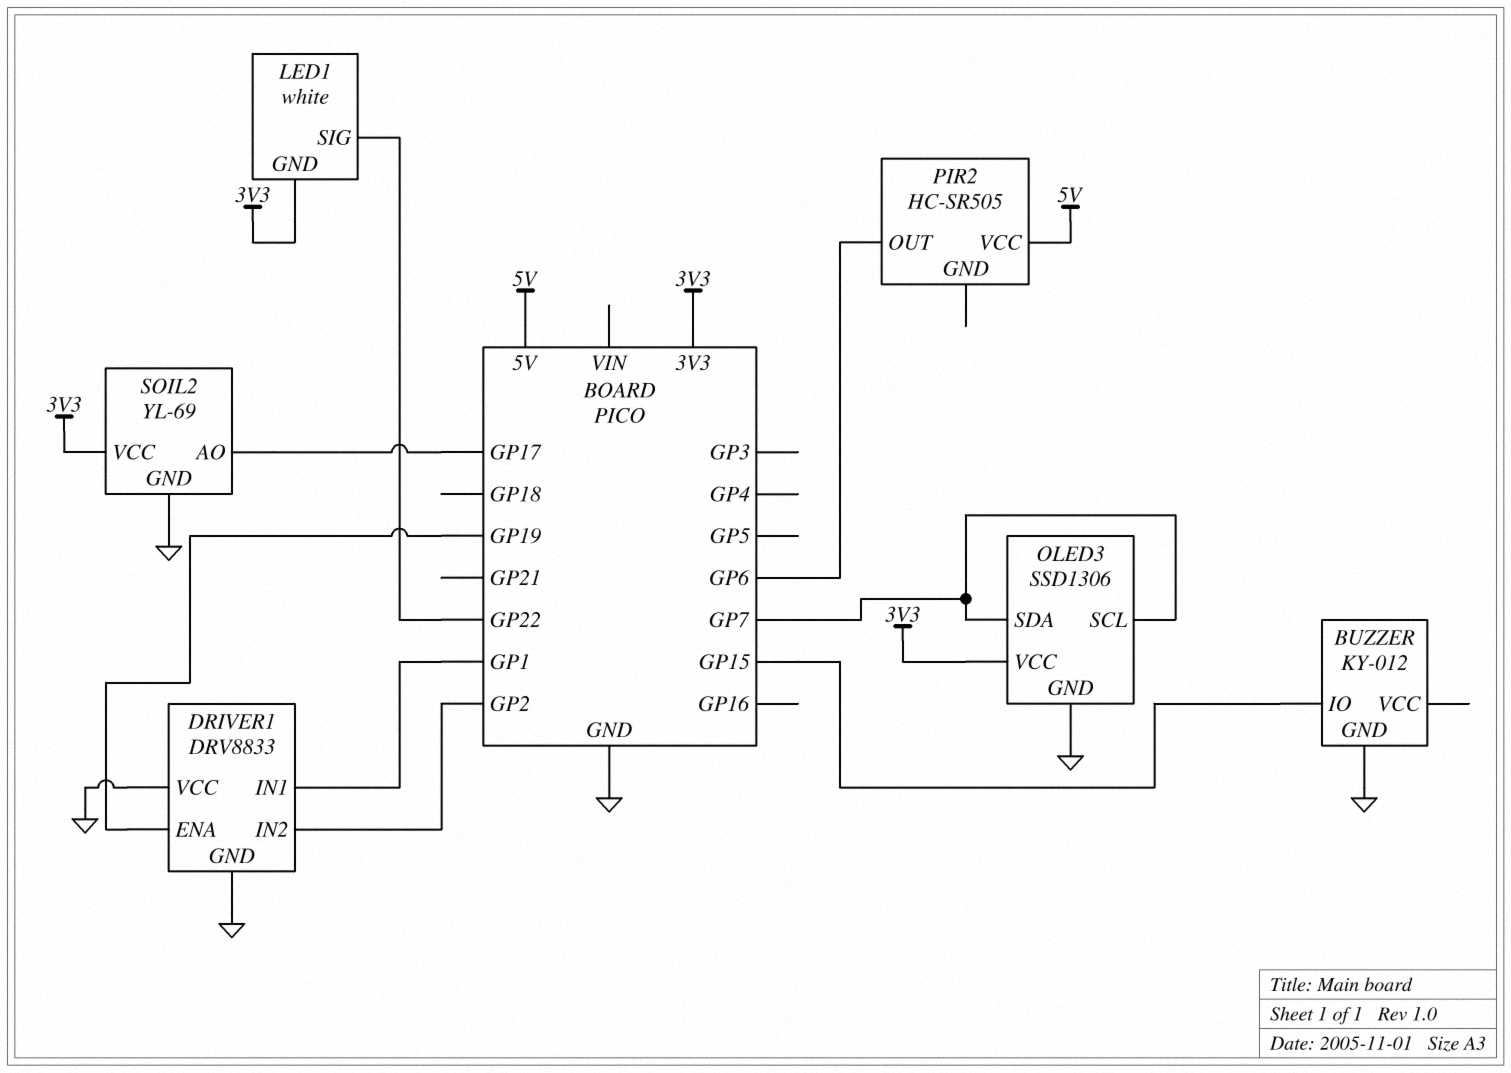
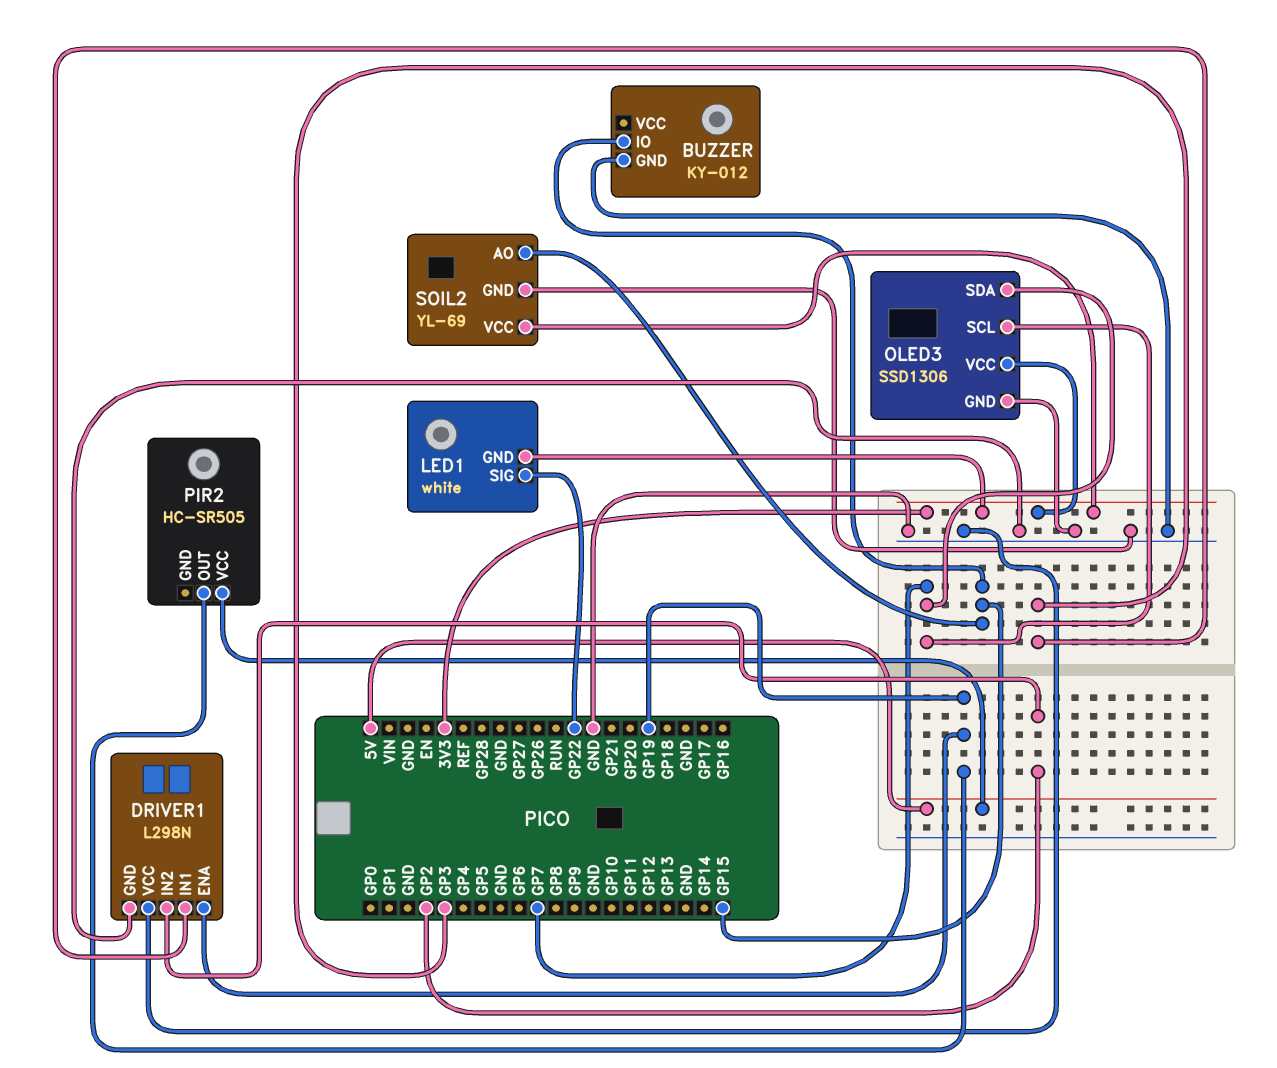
DRIVER1: DRV8833 -> L298N
DRIVER1 pin IN1: GP1 -> GP3
PIR2 pin OUT: GP6 -> GP19
SOIL2 pin AO: GP17 -> GP15

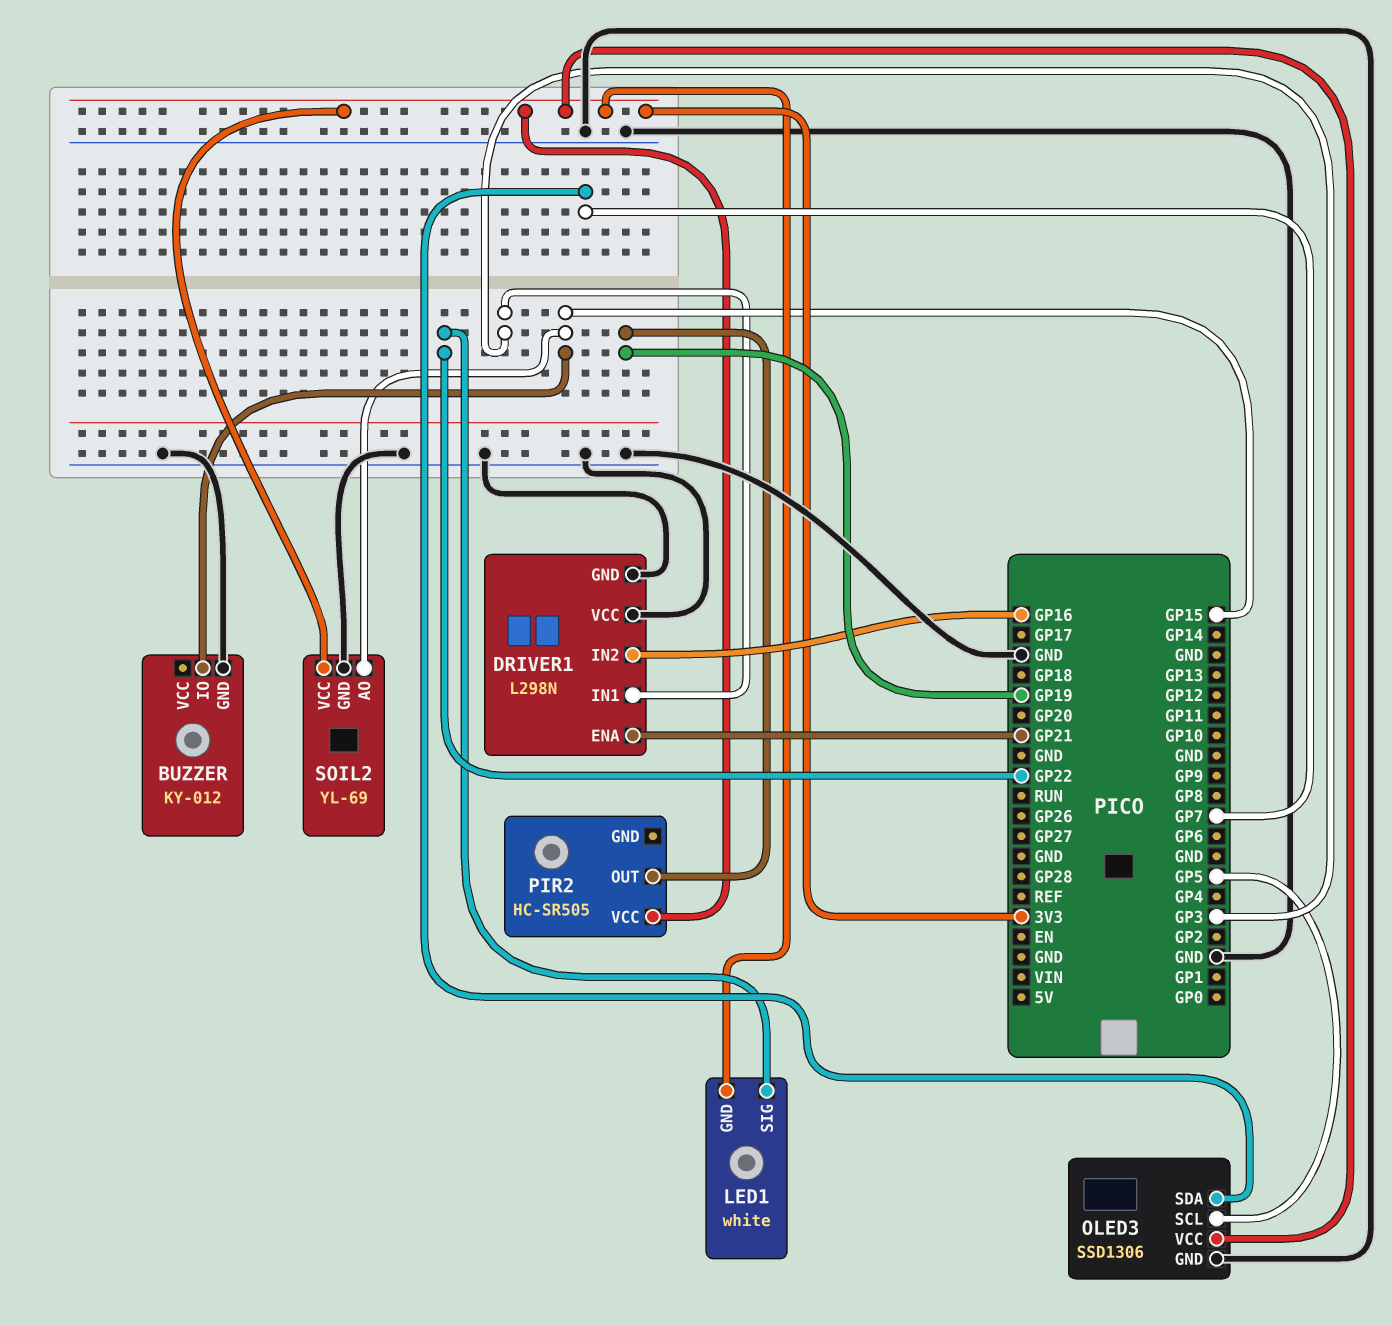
DRIVER1 pin ENA: GP19 -> GP21
DRIVER1 pin IN2: GP2 -> GP16
OLED3 pin SCL: GP7 -> GP5
PIR2 pin VCC: 5V -> 3V3

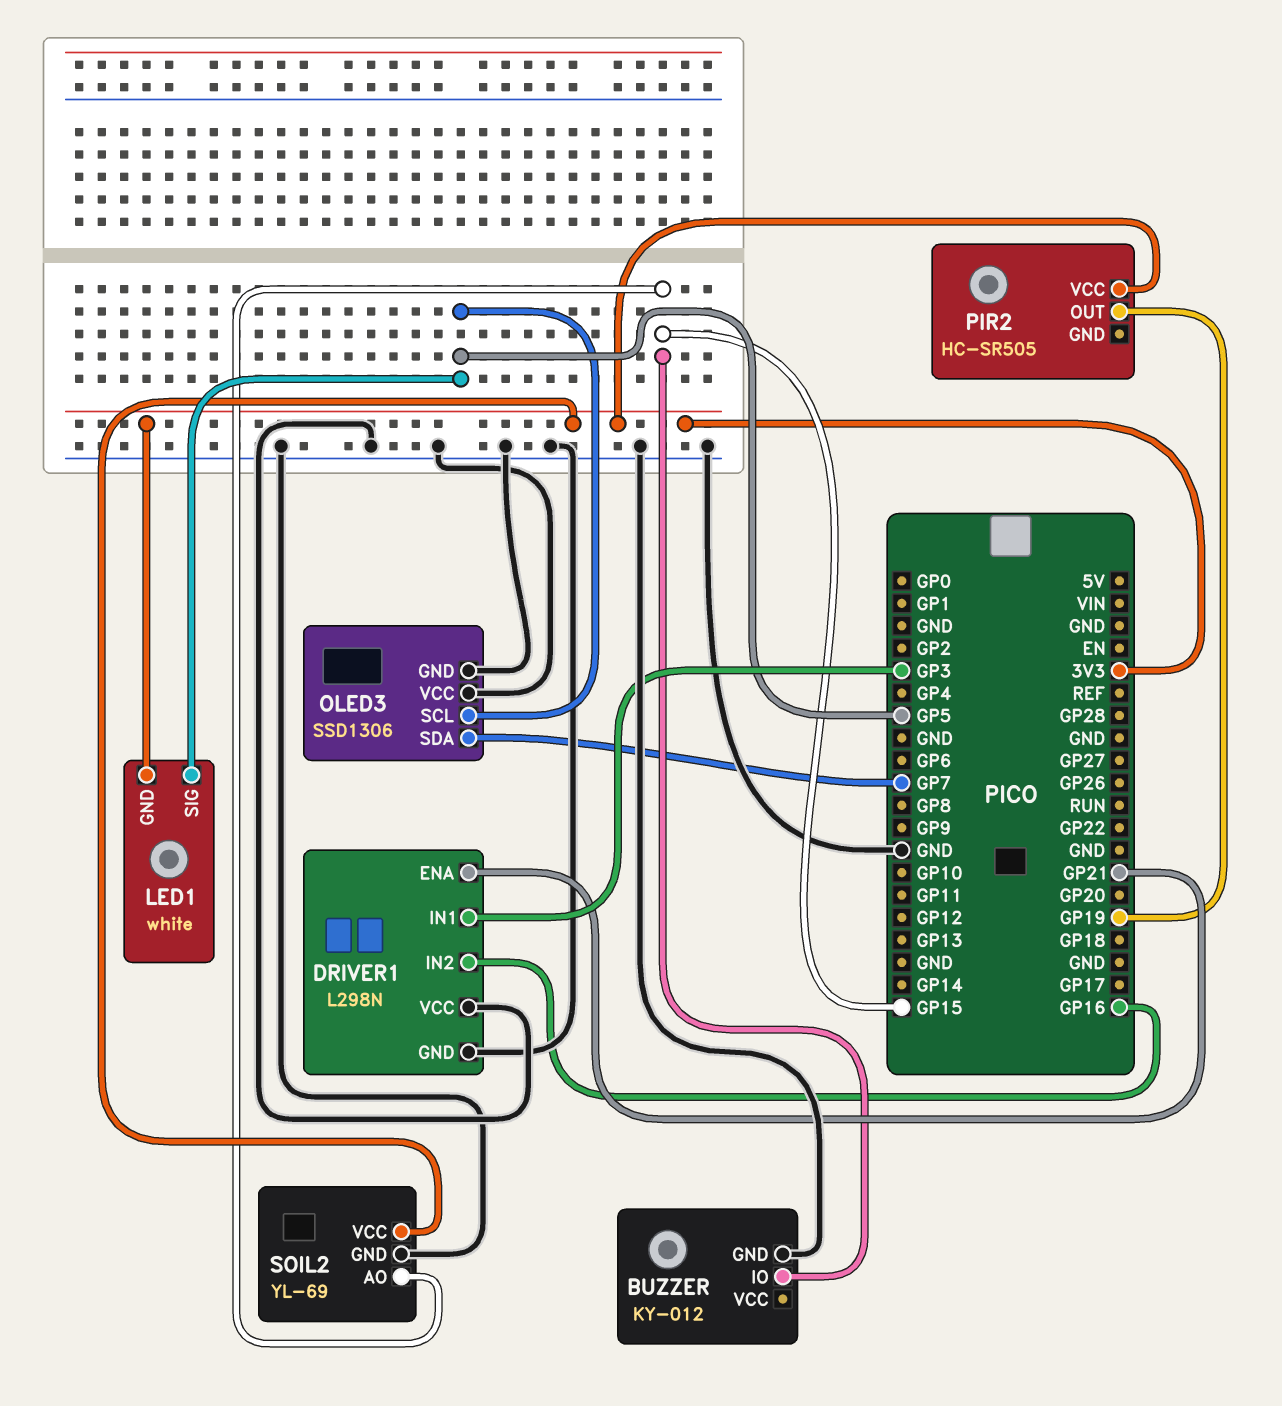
LED1 pin SIG: GP22 -> GP5
OLED3 pin VCC: 3V3 -> GND

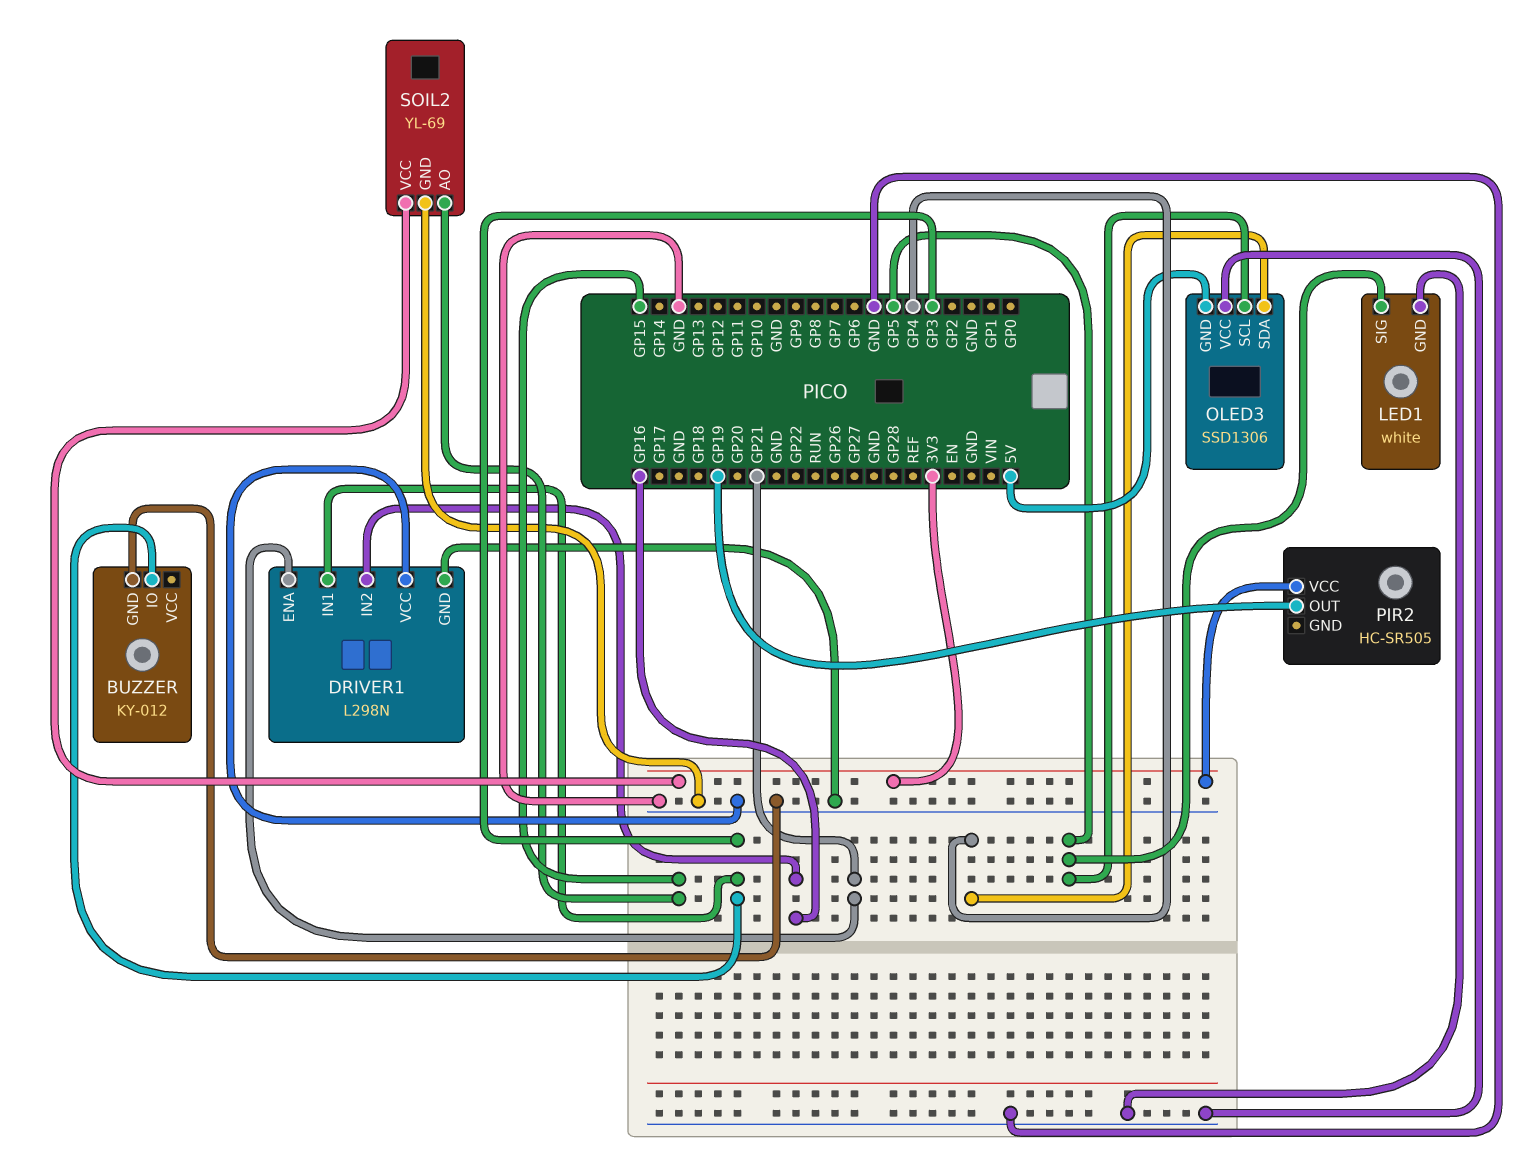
BUZZER pin IO: GP15 -> GP3
LED1 pin GND: 3V3 -> GND
OLED3 pin GND: GND -> 5V
OLED3 pin SDA: GP7 -> GP4

